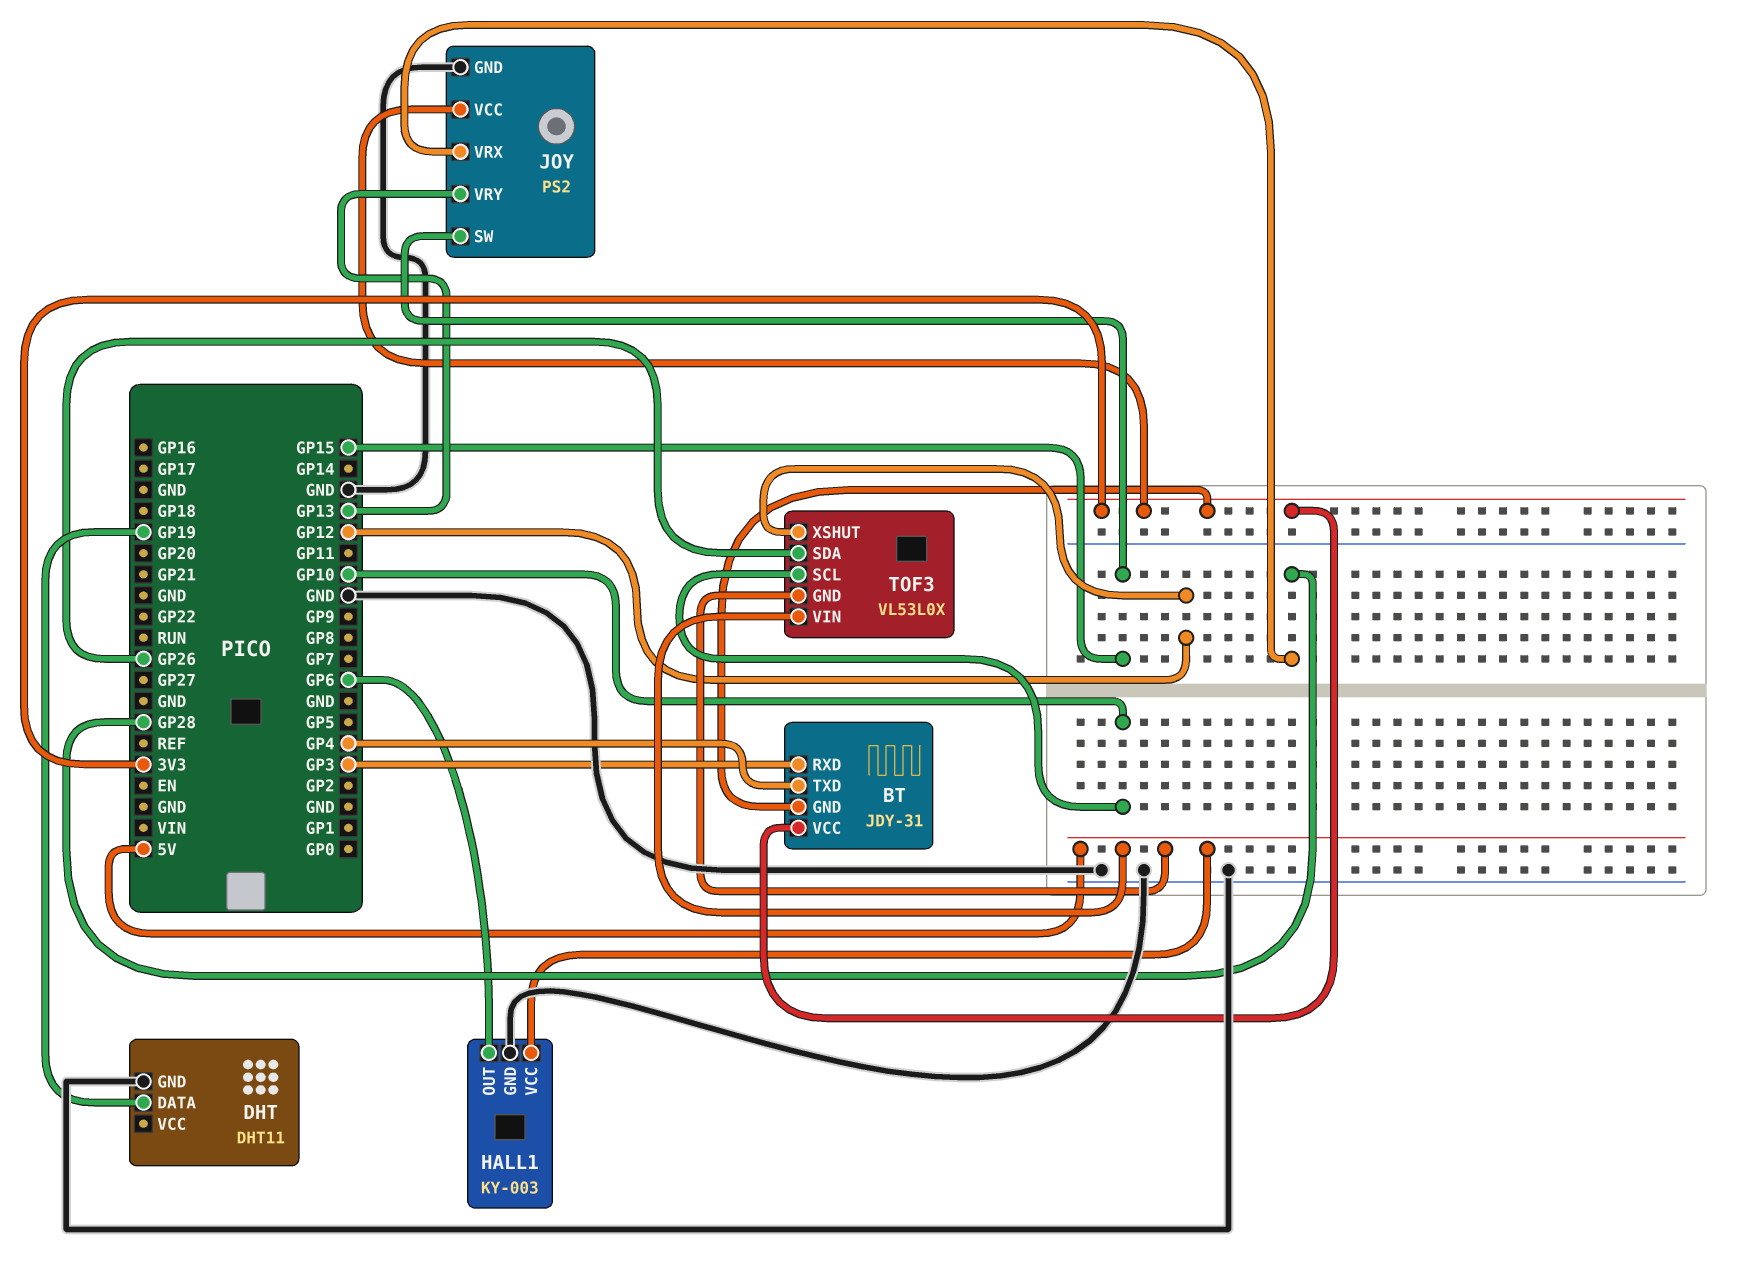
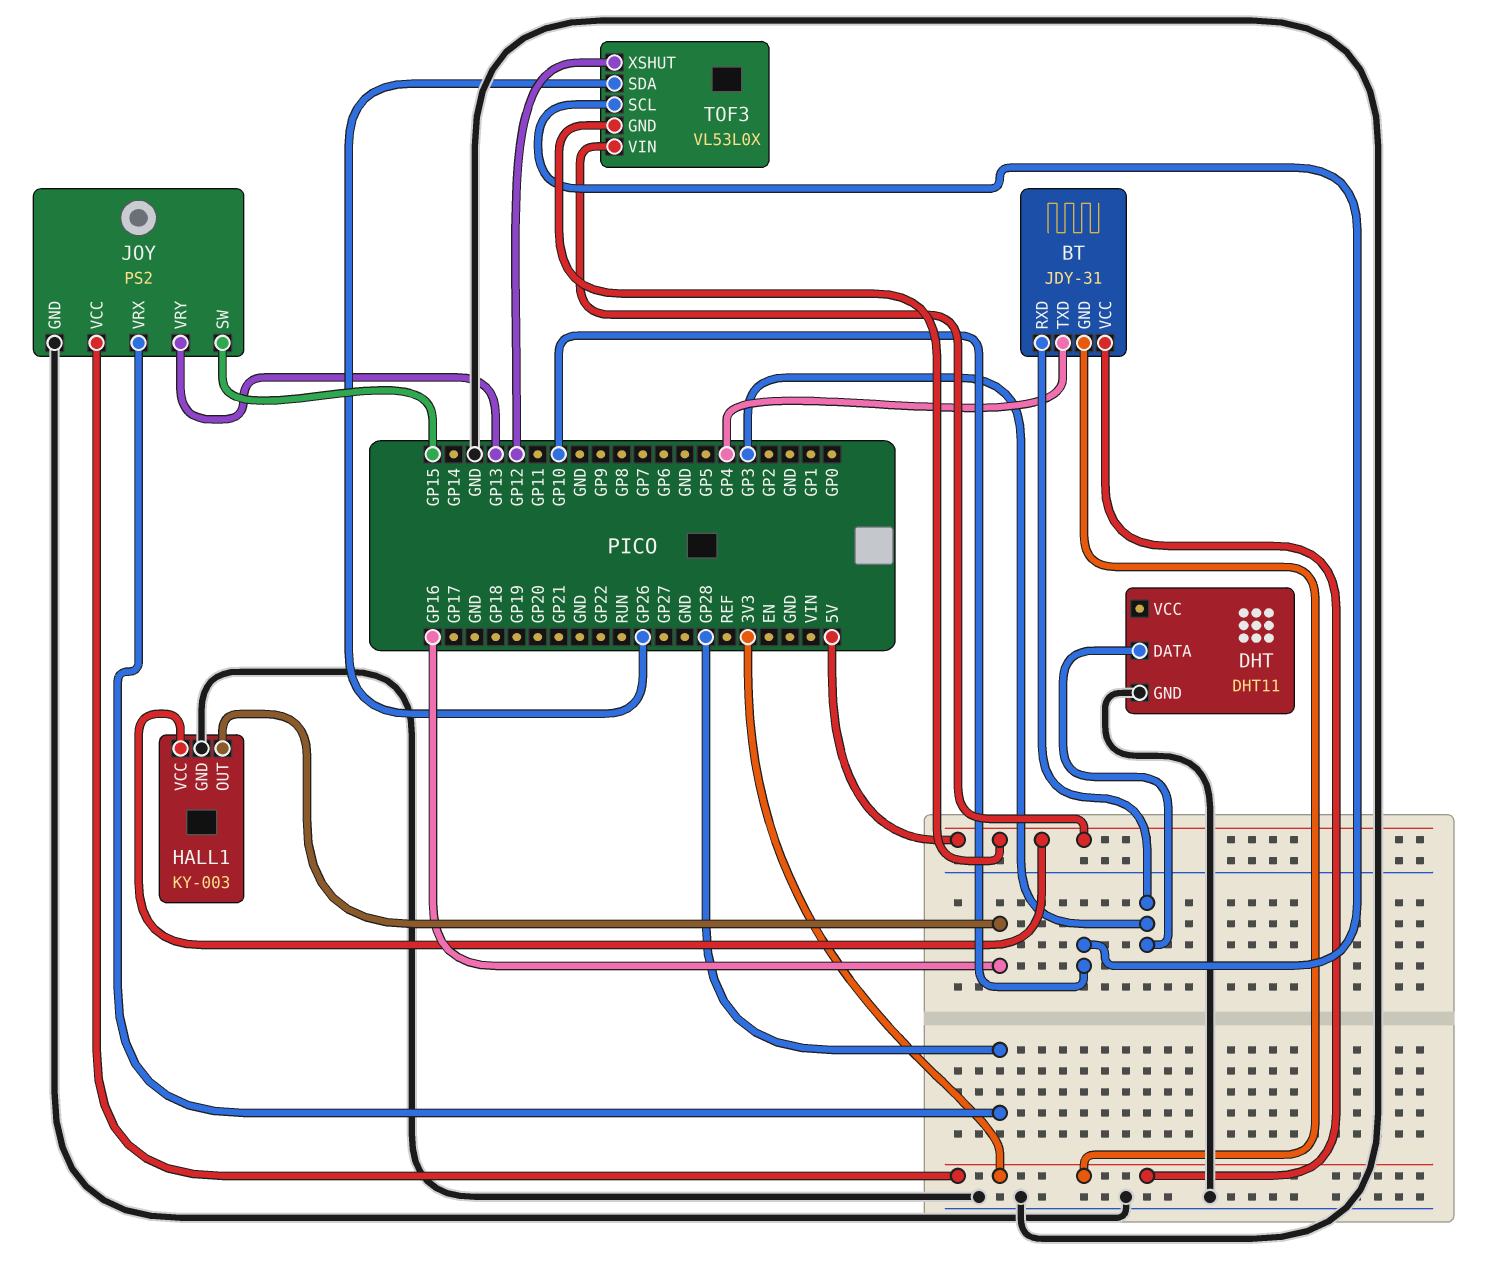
DHT pin DATA: GP19 -> GP3
HALL1 pin OUT: GP6 -> GP16

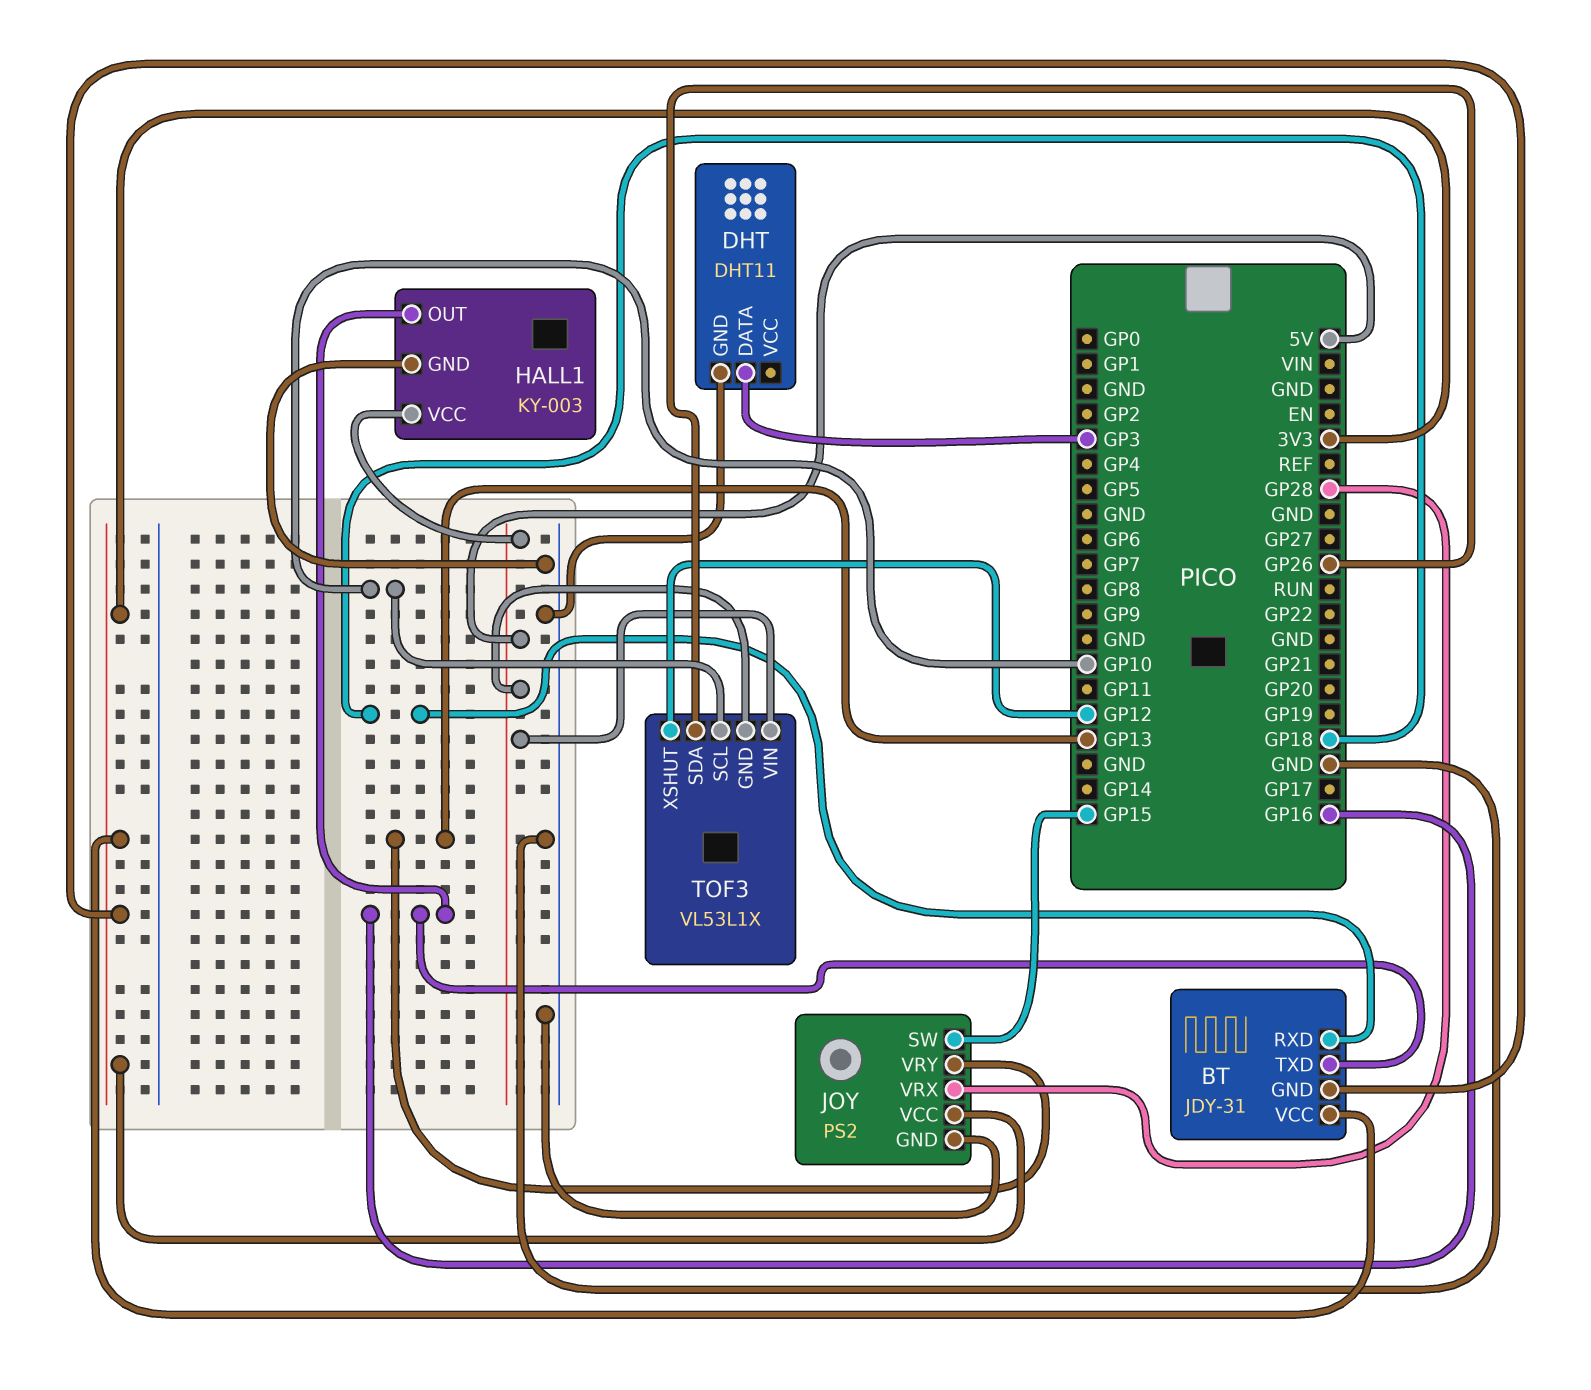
BT pin RXD: GP3 -> GP18
BT pin TXD: GP4 -> GP16
TOF3: VL53L0X -> VL53L1X

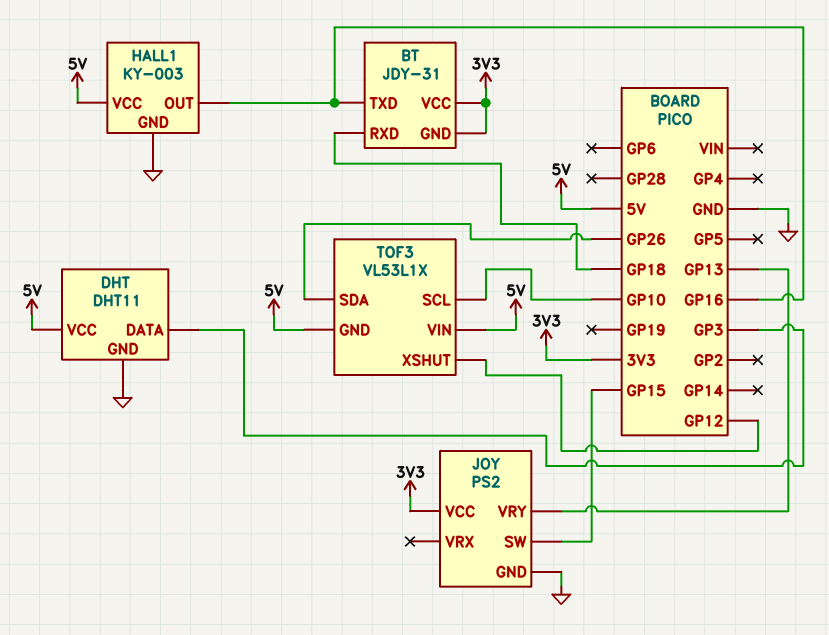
DHT pin VCC: none -> 5V
JOY pin VRX: GP28 -> none

